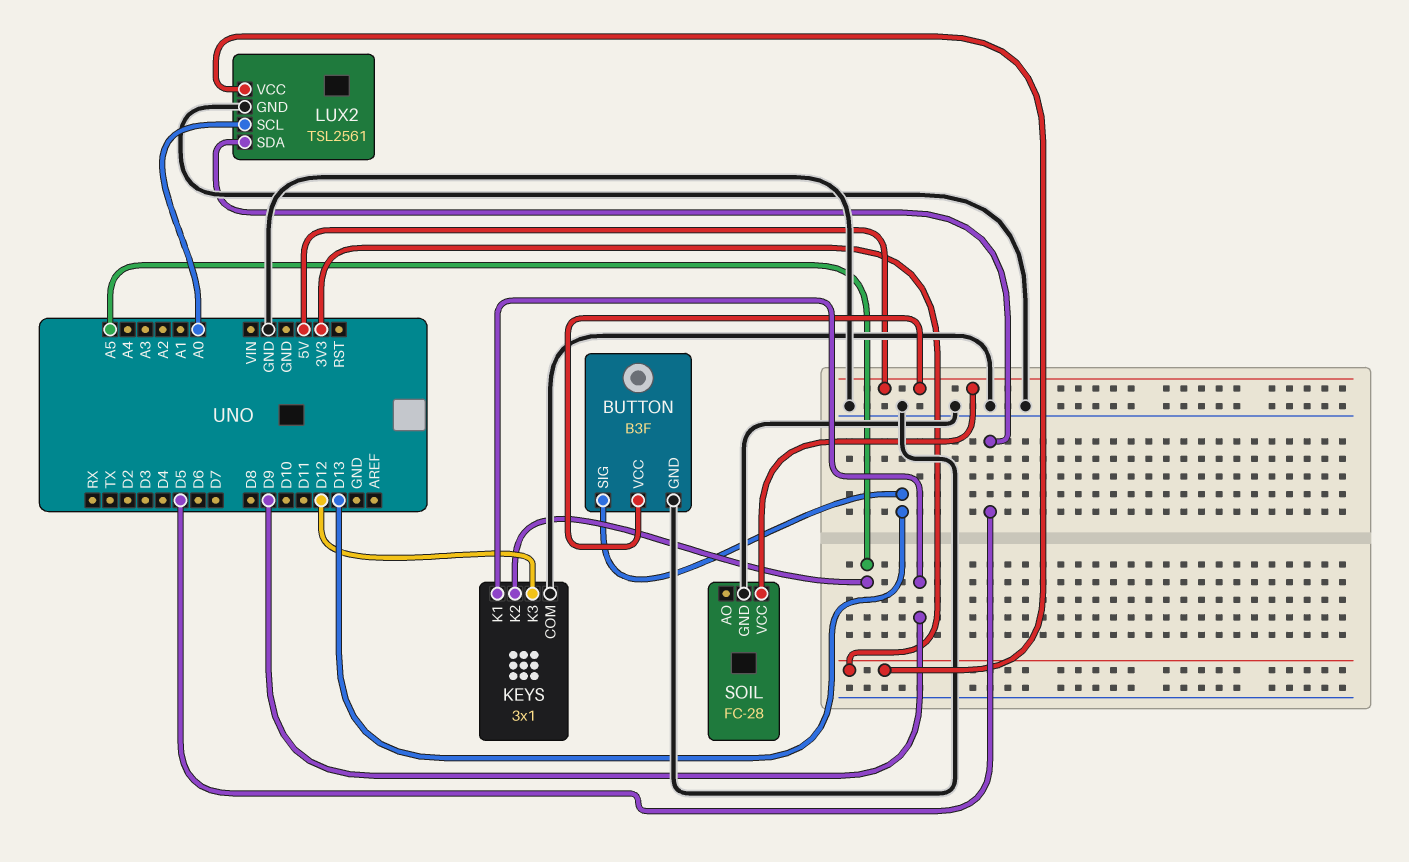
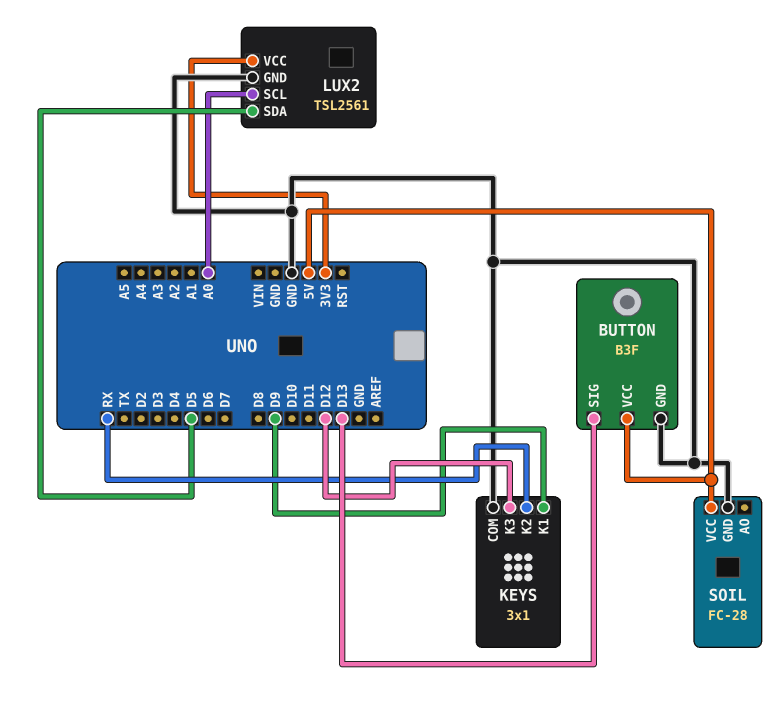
KEYS pin K2: A5 -> RX

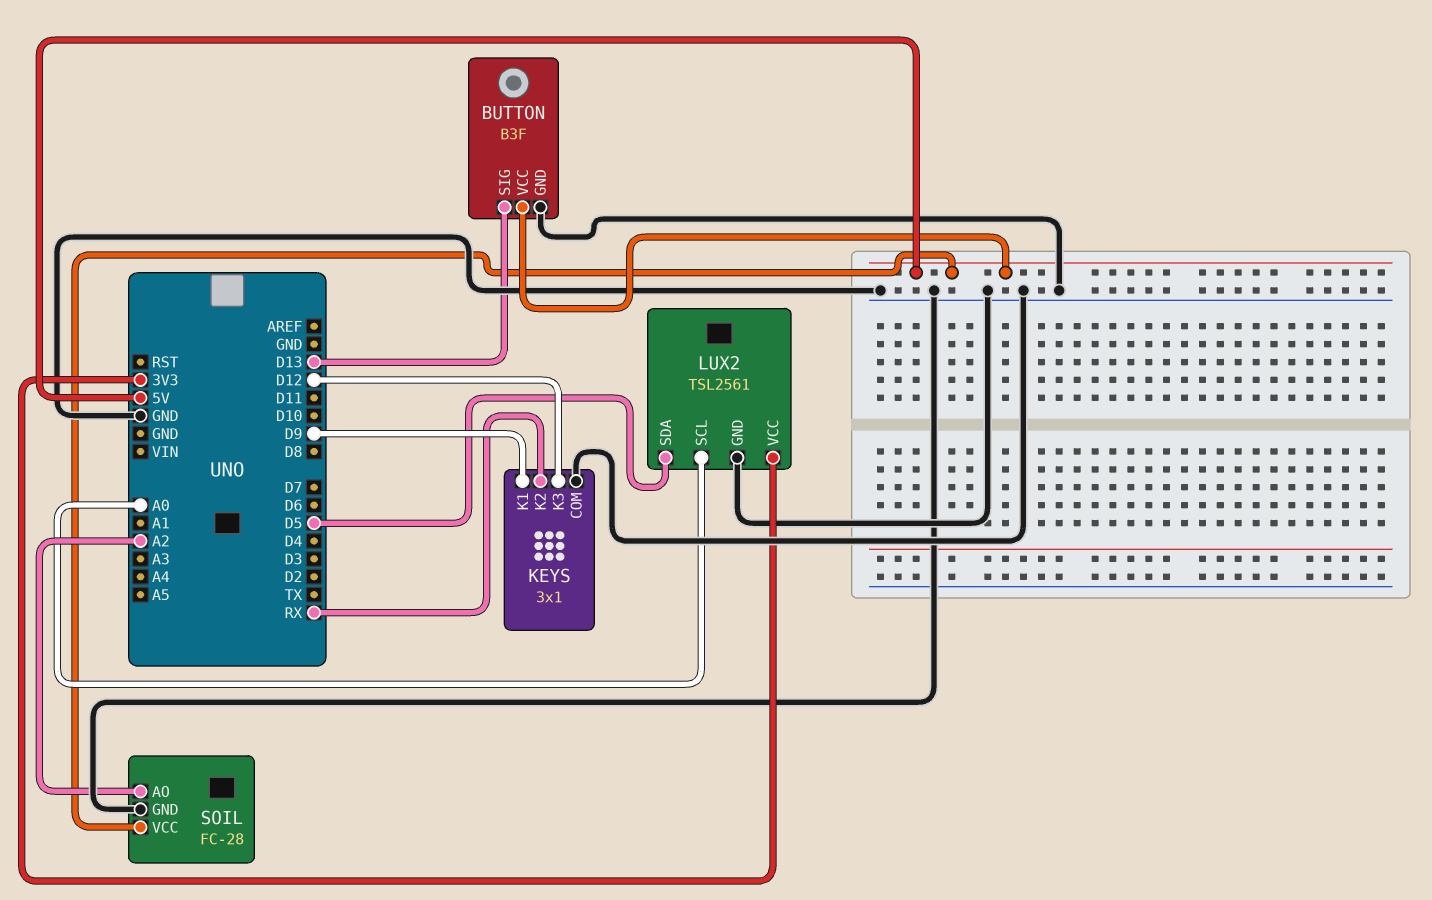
SOIL pin AO: none -> A2

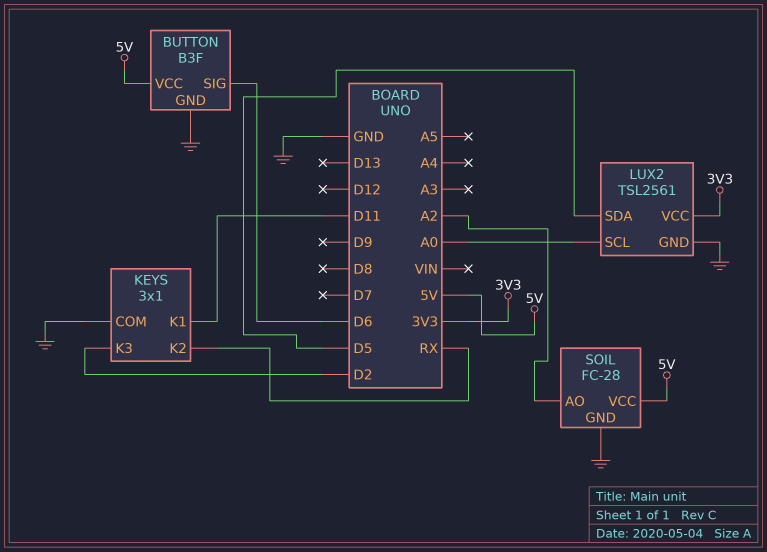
BUTTON pin SIG: D13 -> D6
KEYS pin K1: D9 -> D11
KEYS pin K3: D12 -> D2

